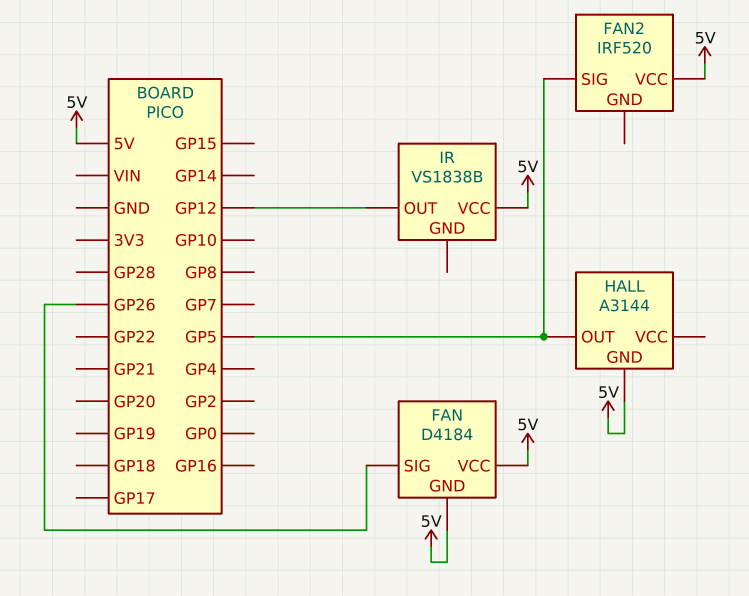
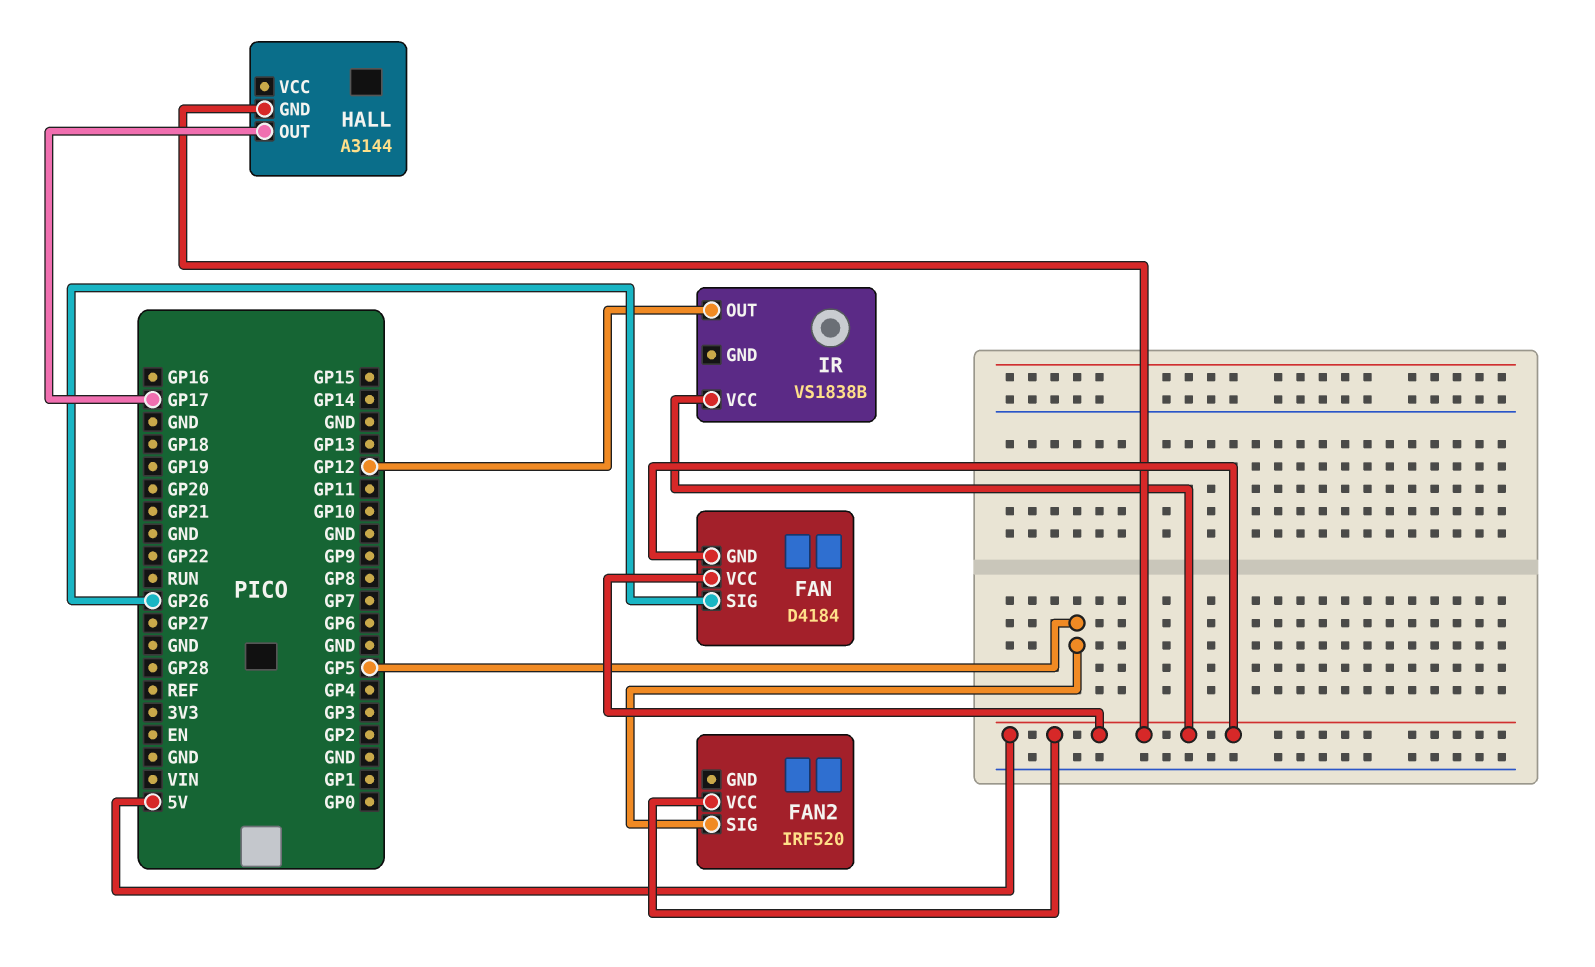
HALL pin OUT: GP5 -> GP17

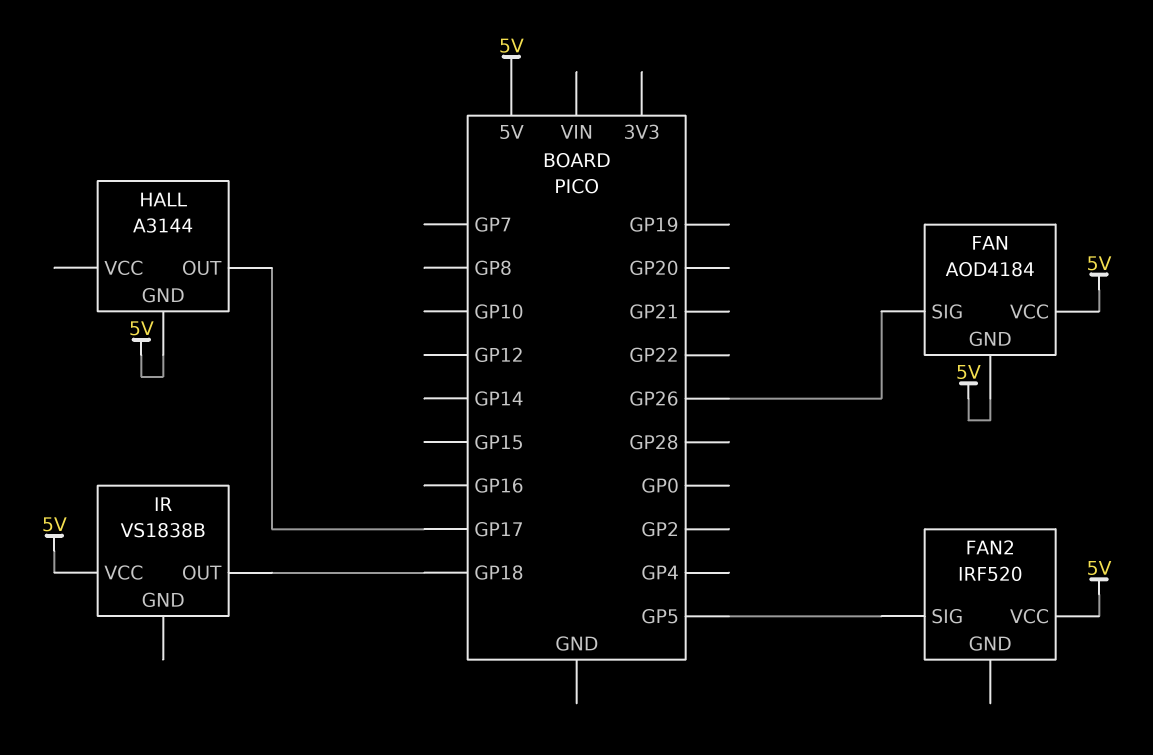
FAN: D4184 -> AOD4184
IR pin OUT: GP12 -> GP18

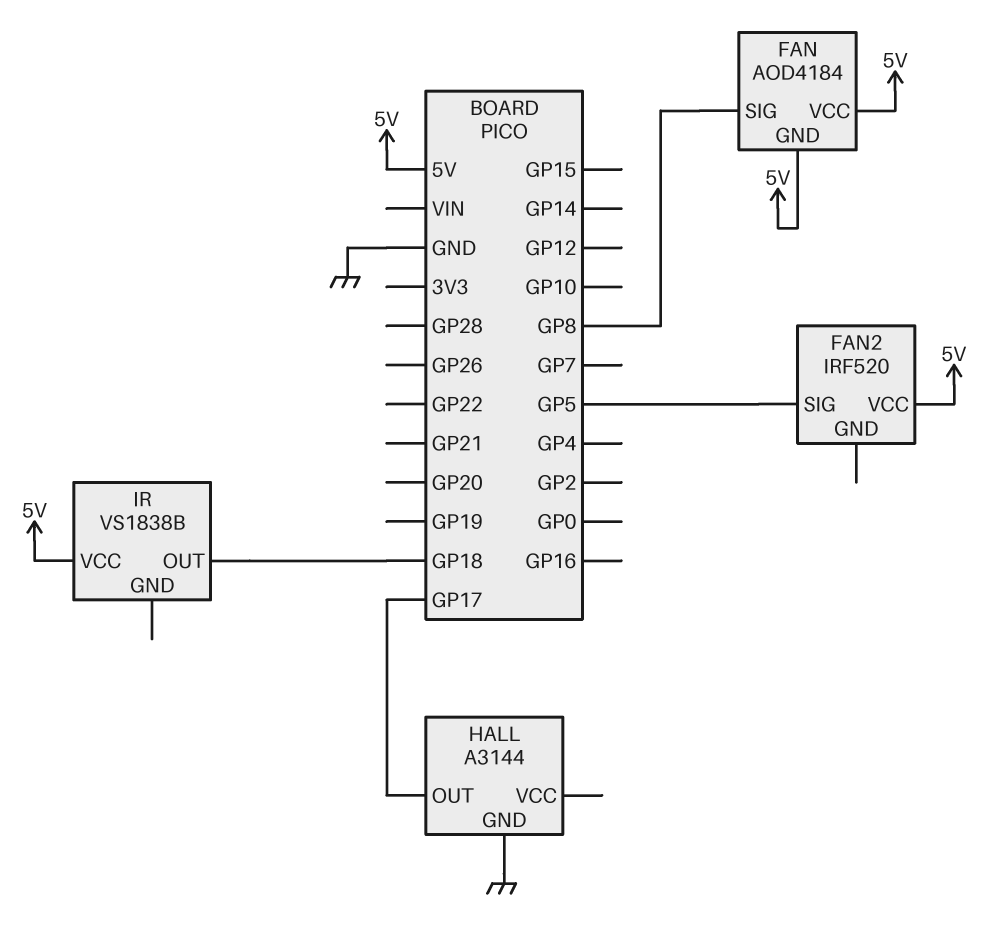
FAN pin SIG: GP26 -> GP8
HALL pin GND: 5V -> GND

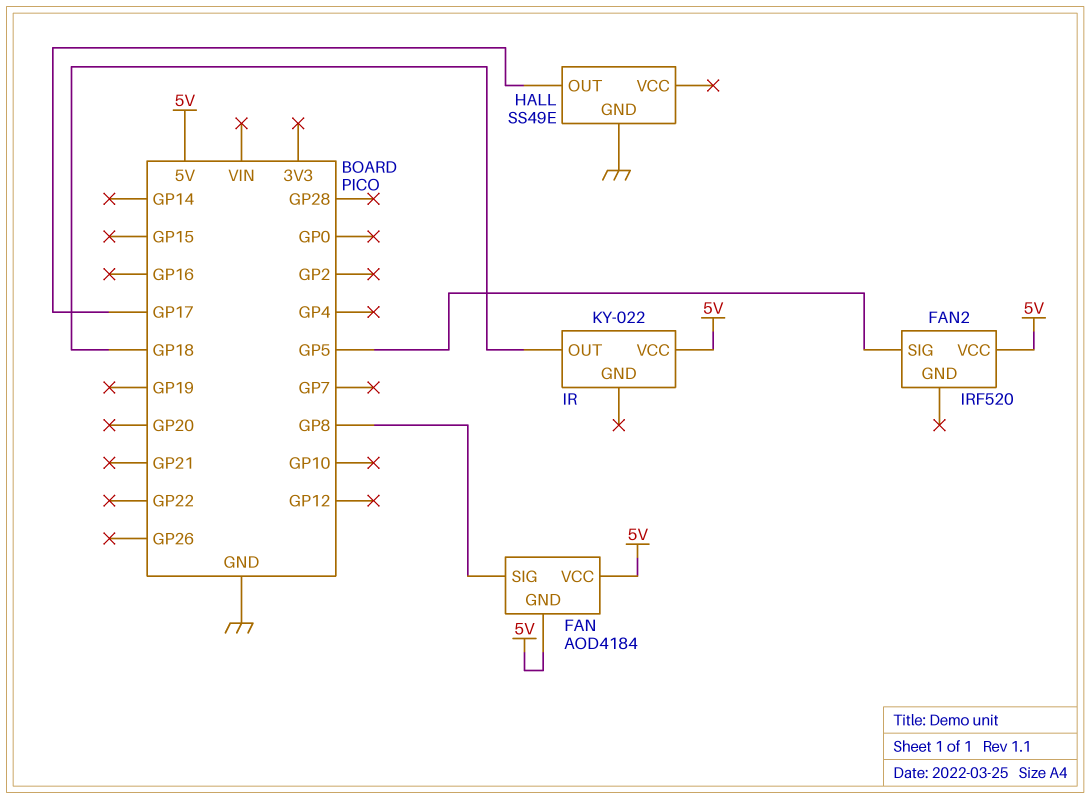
HALL: A3144 -> SS49E
IR: VS1838B -> KY-022

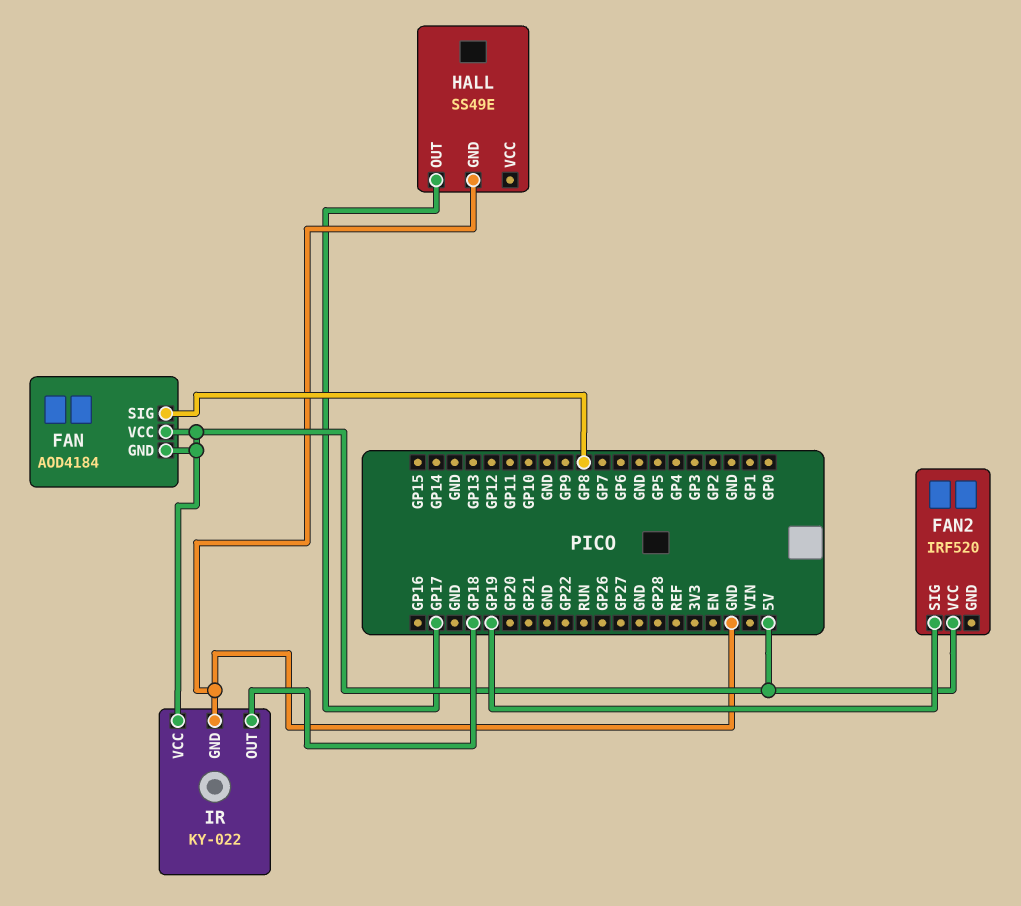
FAN2 pin SIG: GP5 -> GP19
IR pin GND: none -> GND

